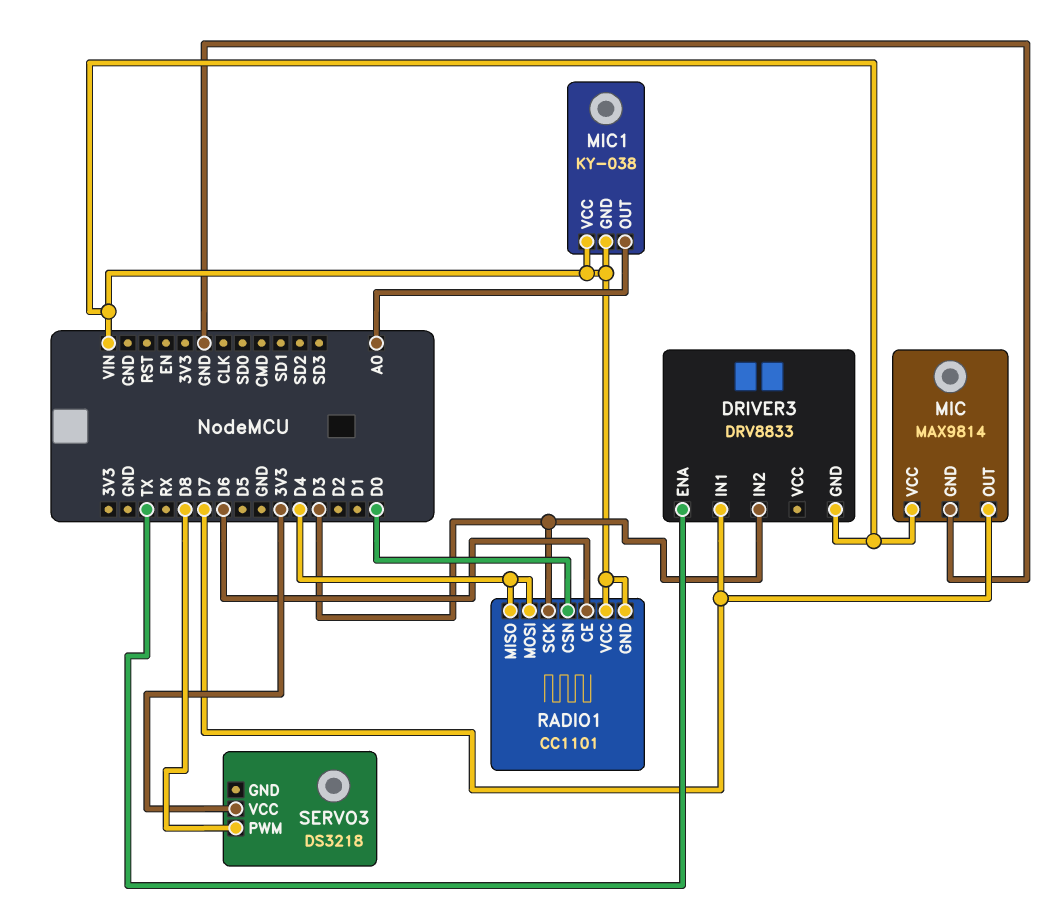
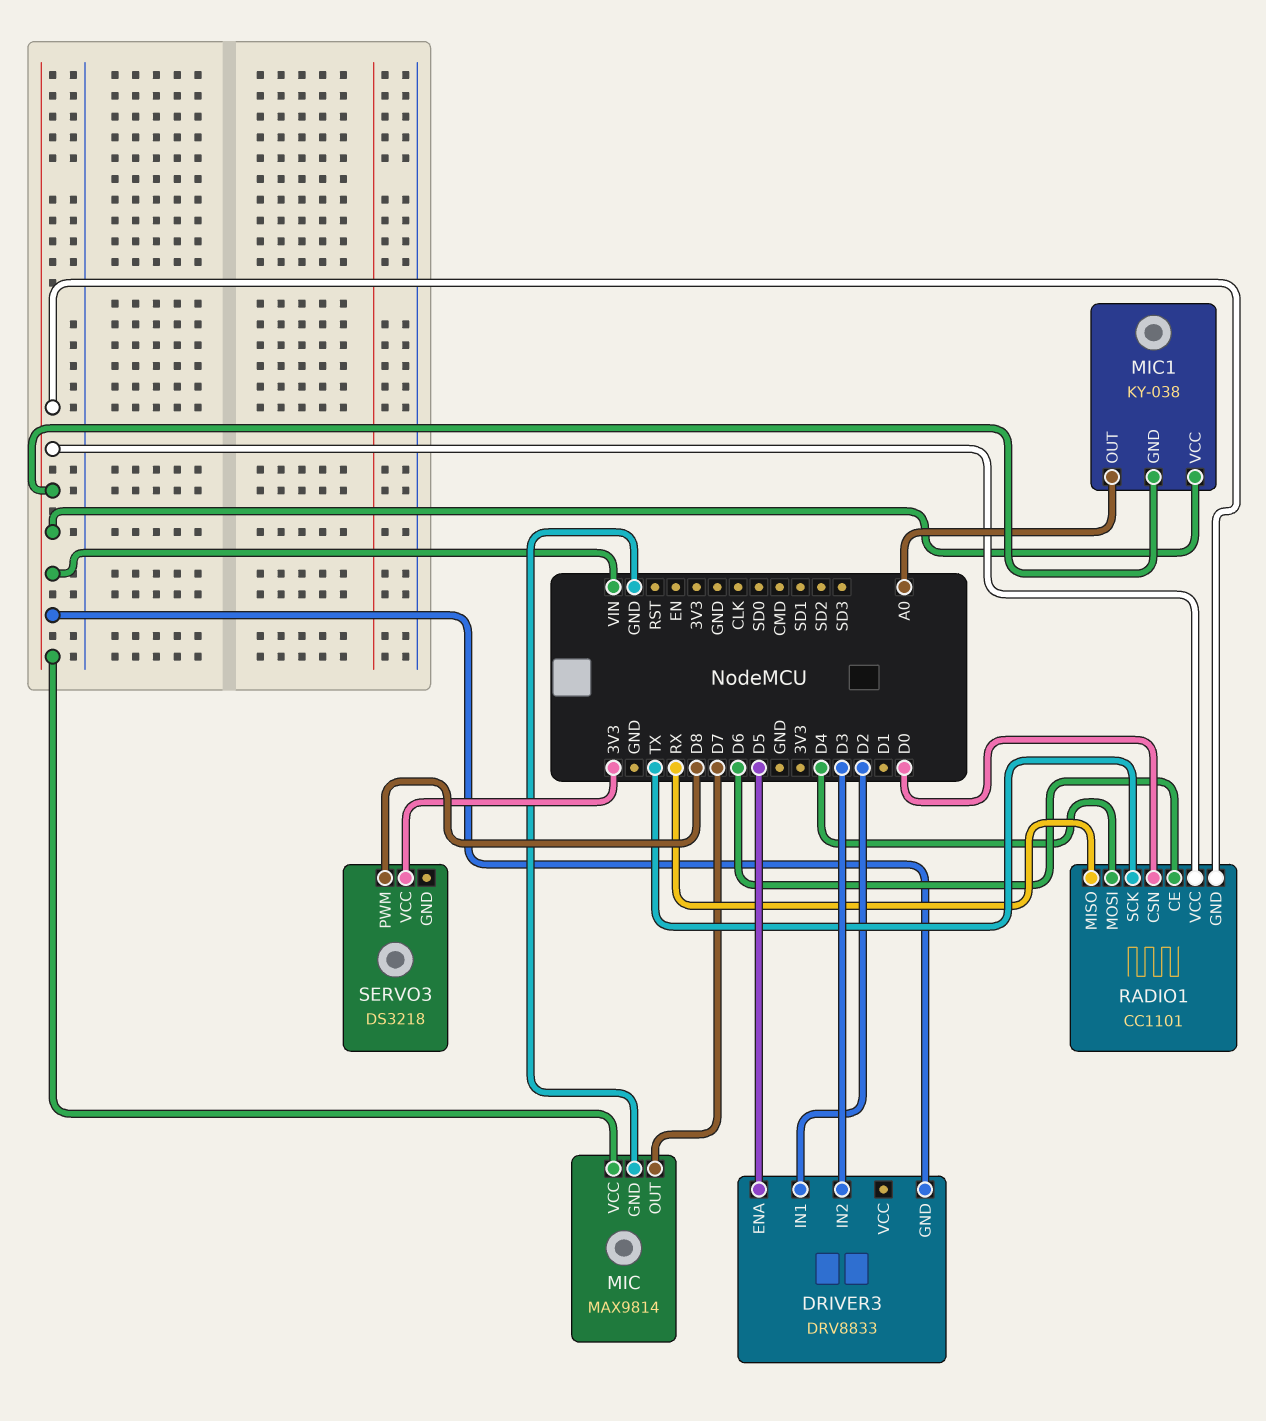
DRIVER3 pin ENA: TX -> D5
DRIVER3 pin IN1: D7 -> D2
RADIO1 pin MISO: D4 -> RX
RADIO1 pin SCK: D3 -> TX

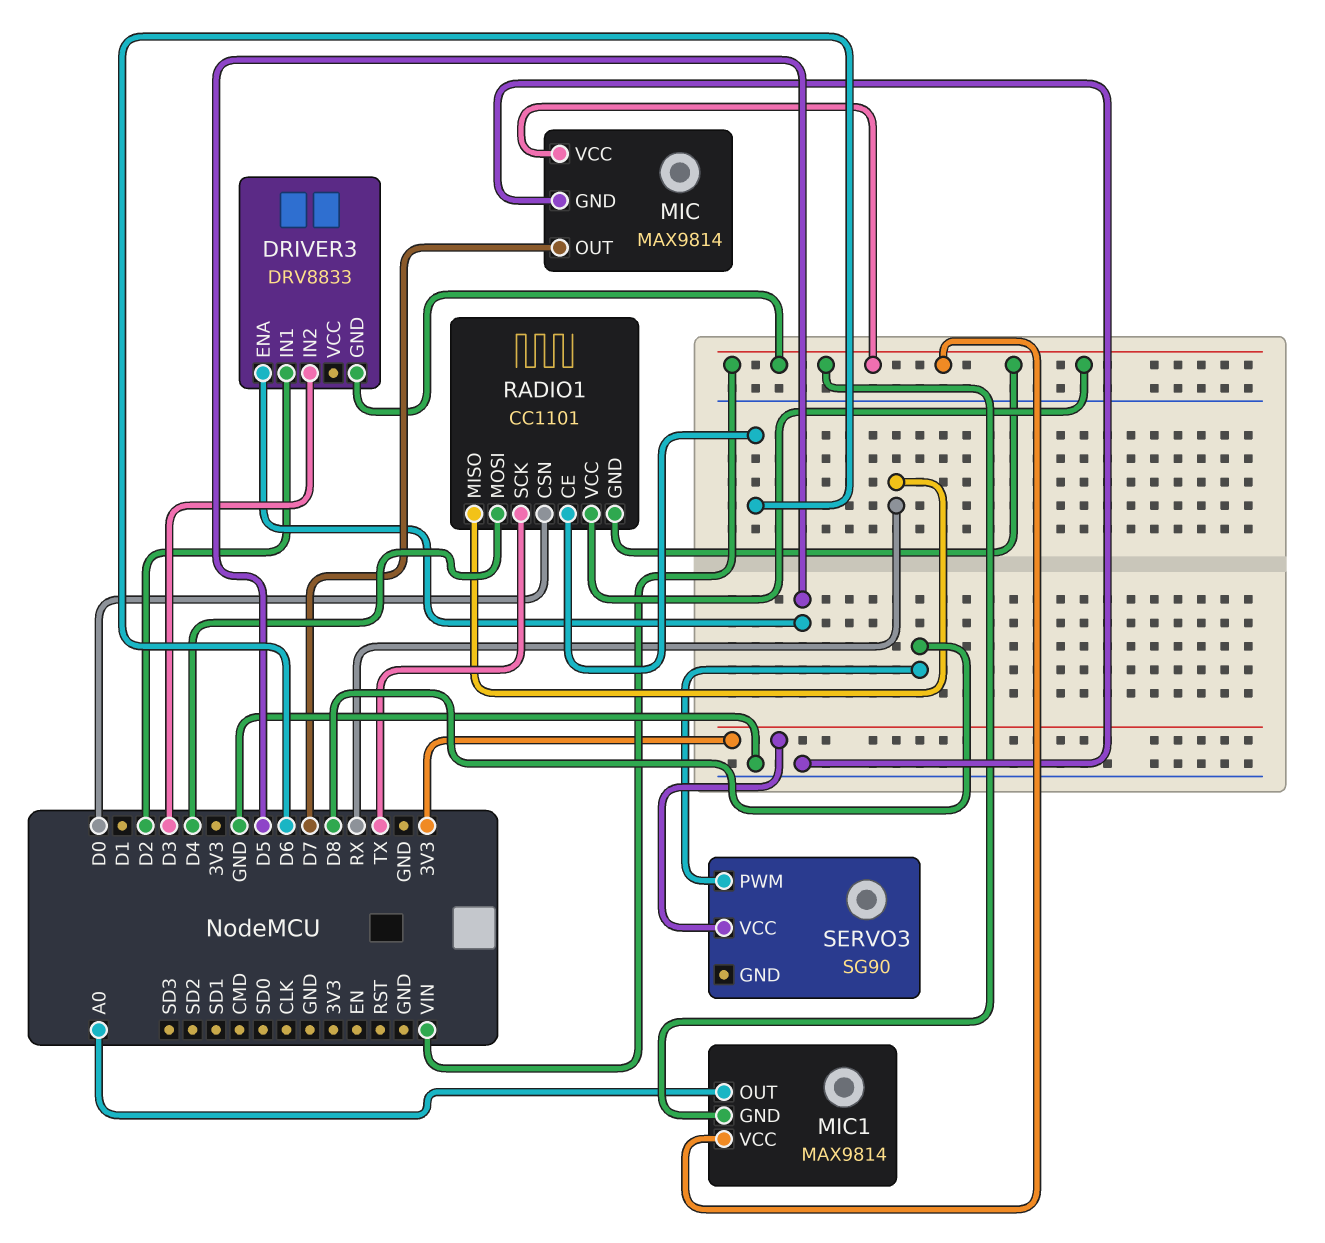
MIC1: KY-038 -> MAX9814
SERVO3: DS3218 -> SG90

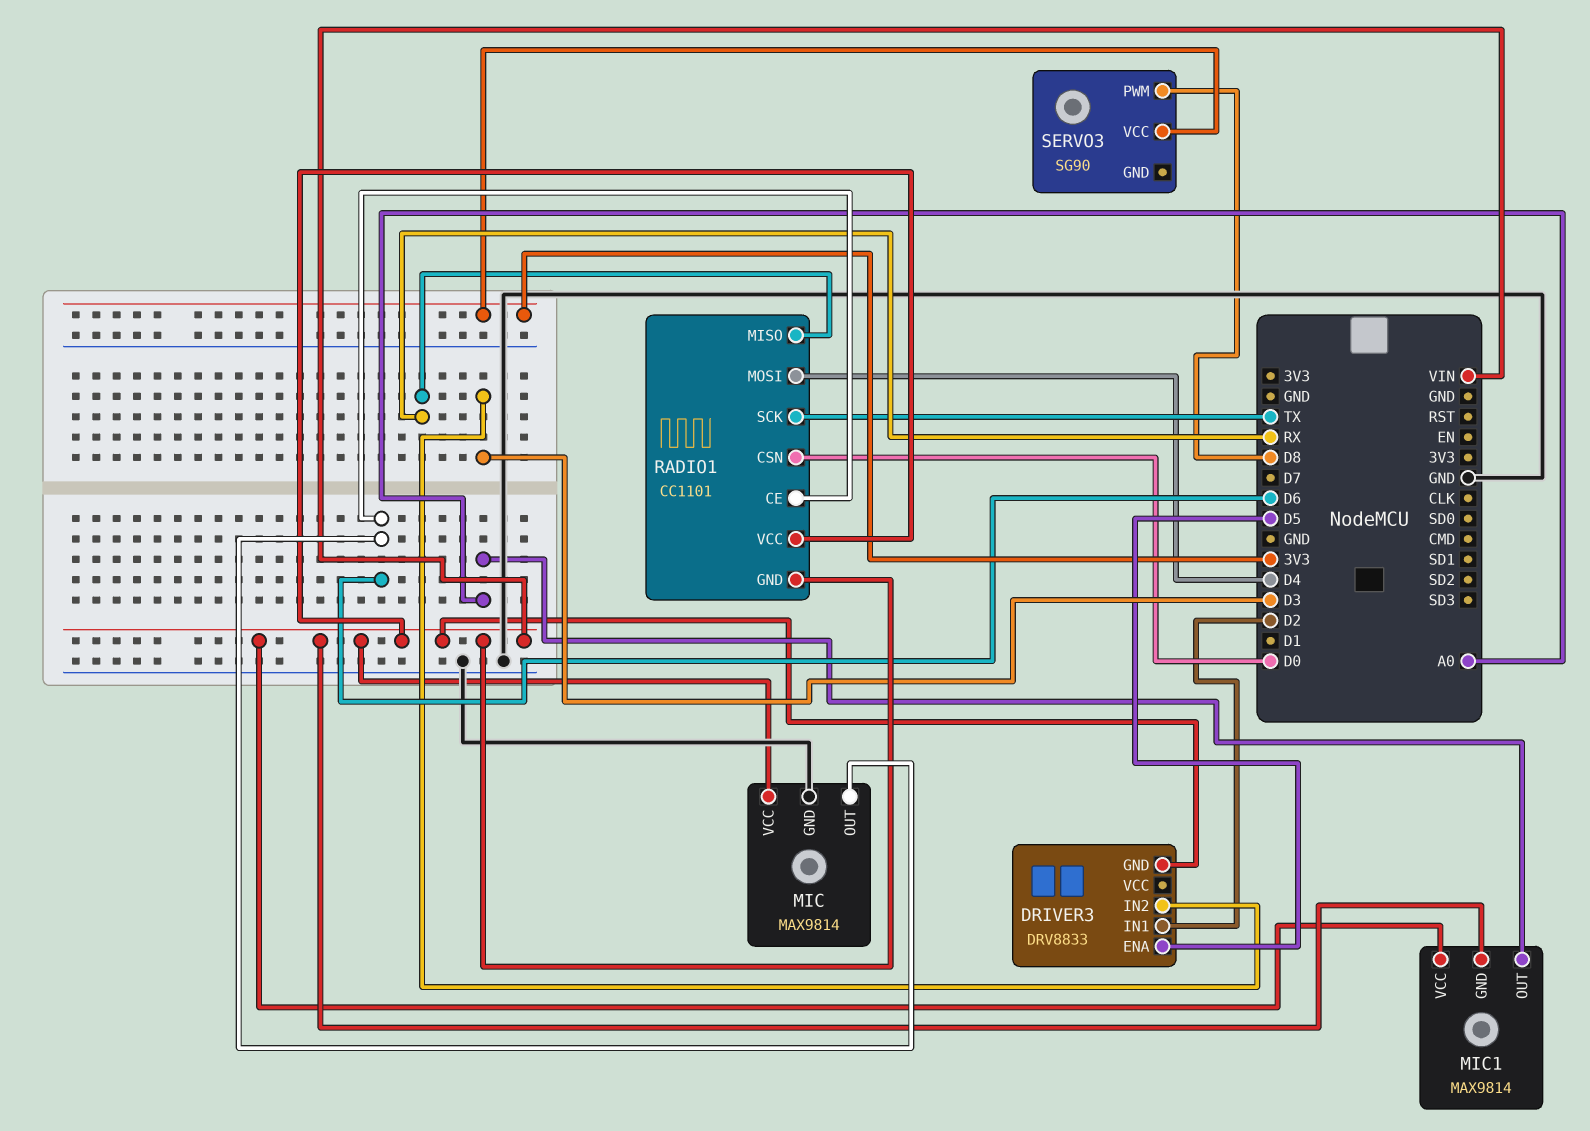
MIC pin OUT: D7 -> D6

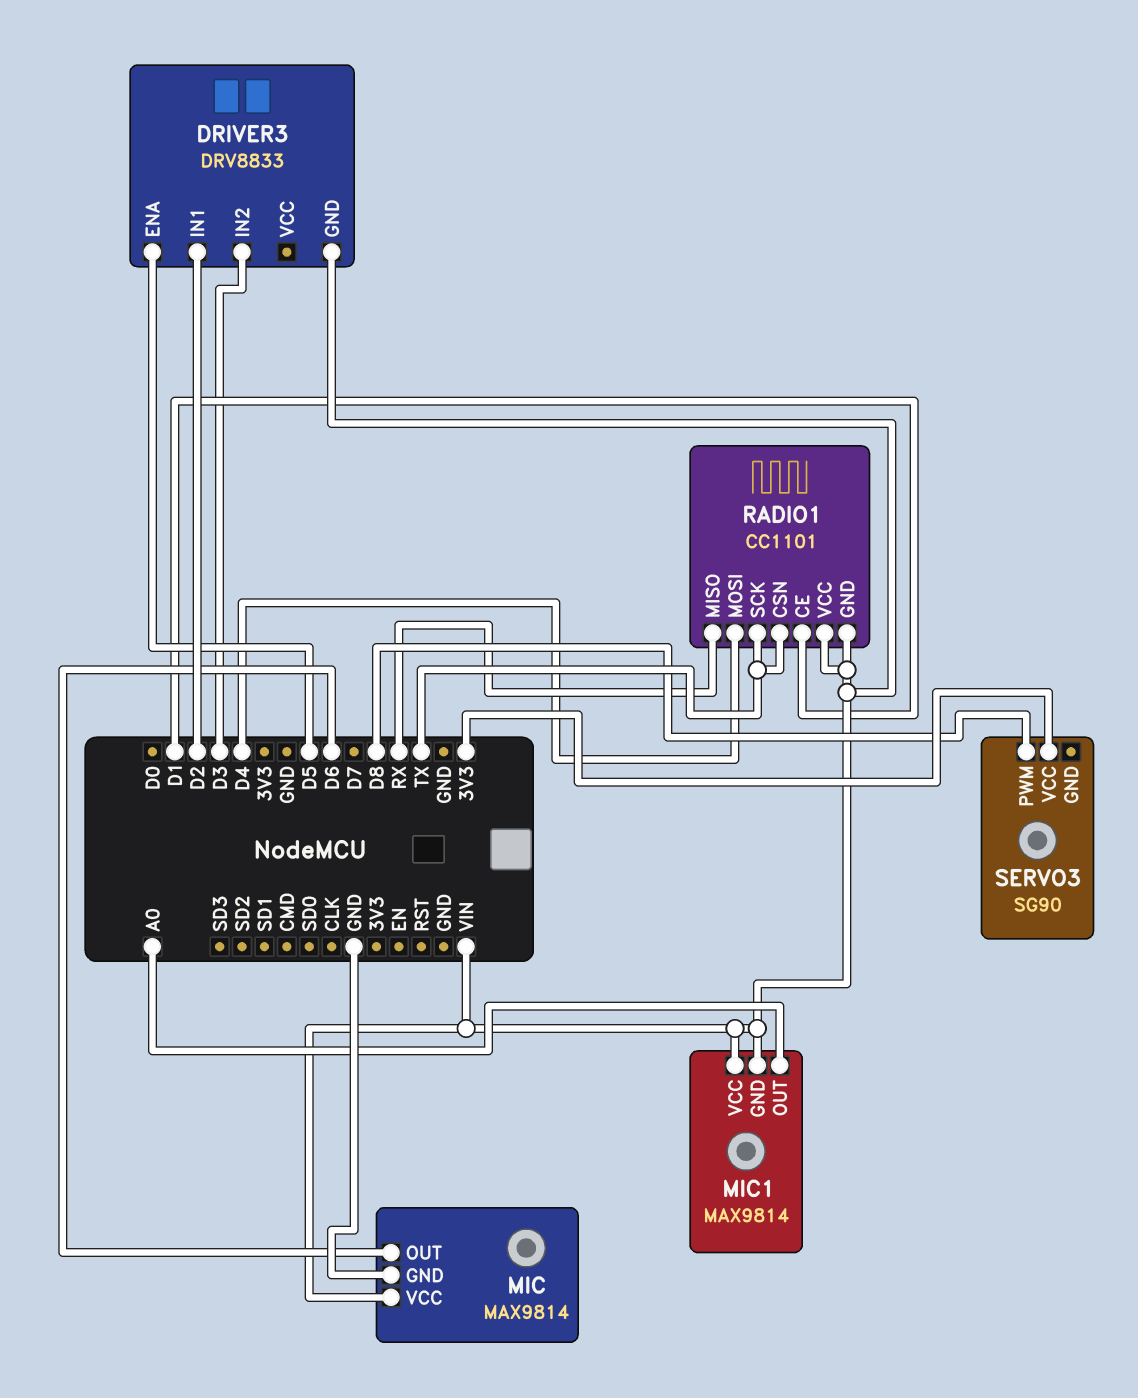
RADIO1 pin CE: D6 -> D1
RADIO1 pin CSN: D0 -> TX

